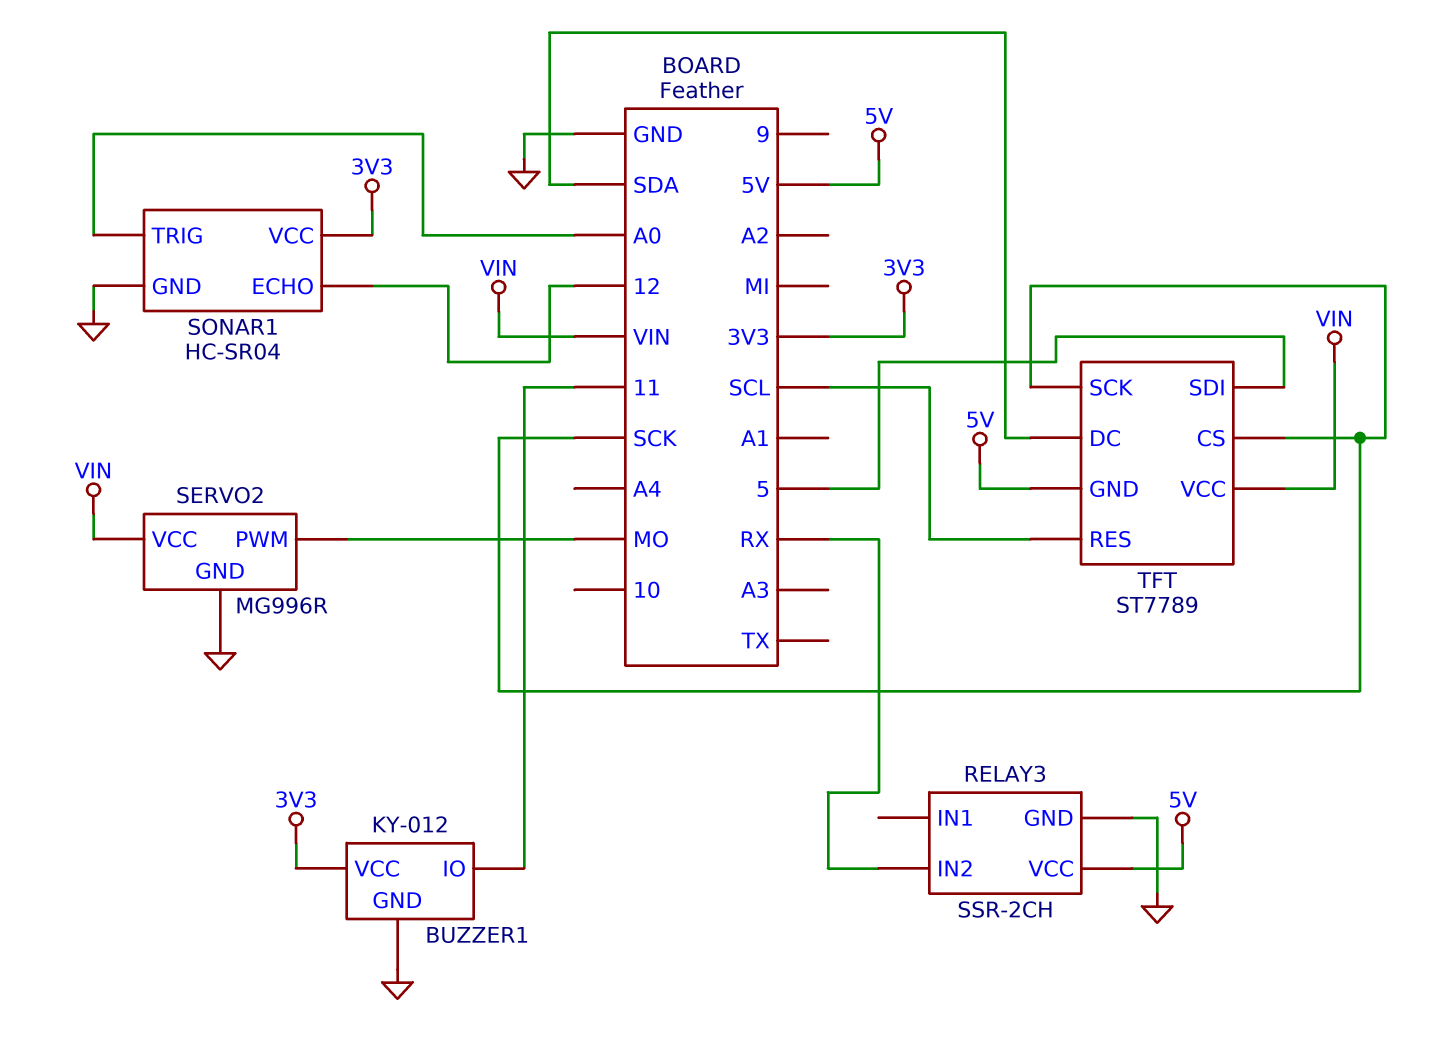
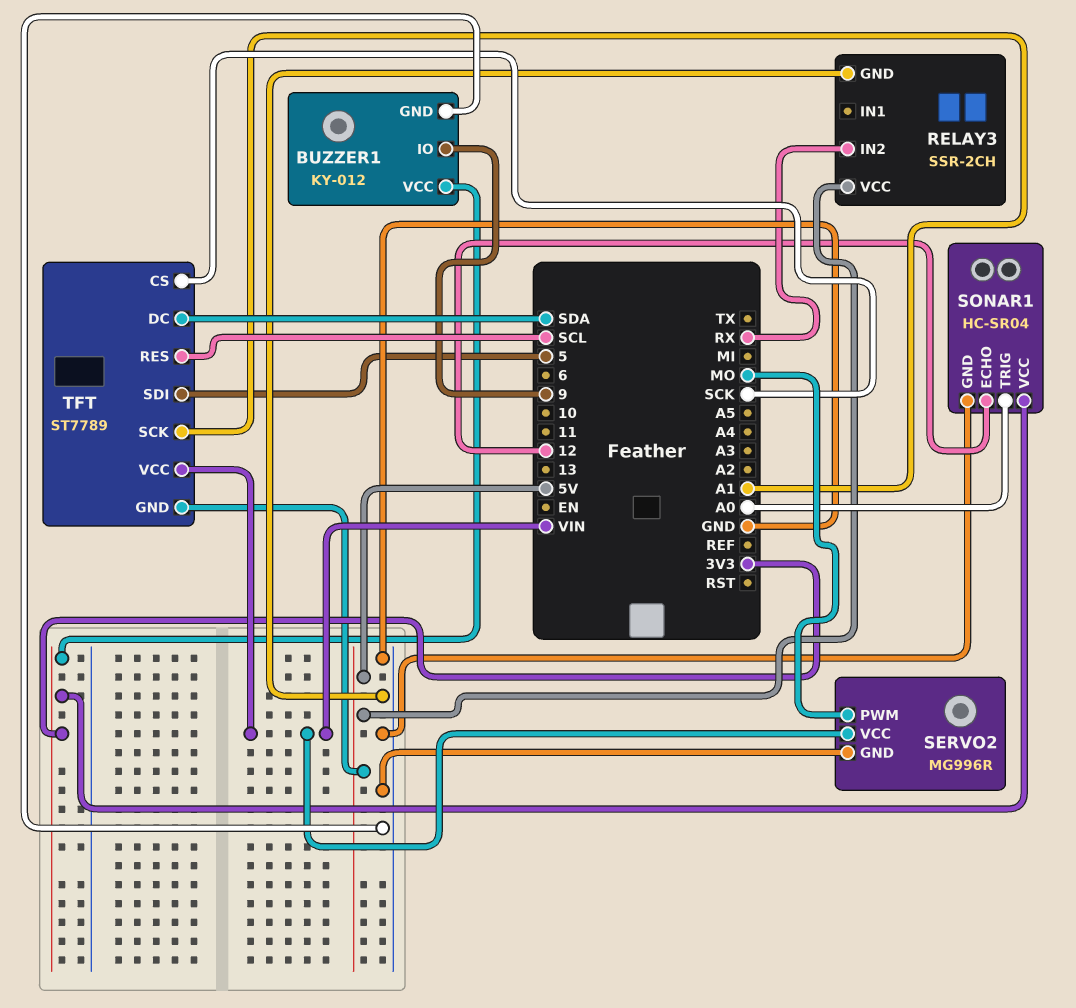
BUZZER1 pin IO: 11 -> 9
TFT pin SCK: SCK -> A1

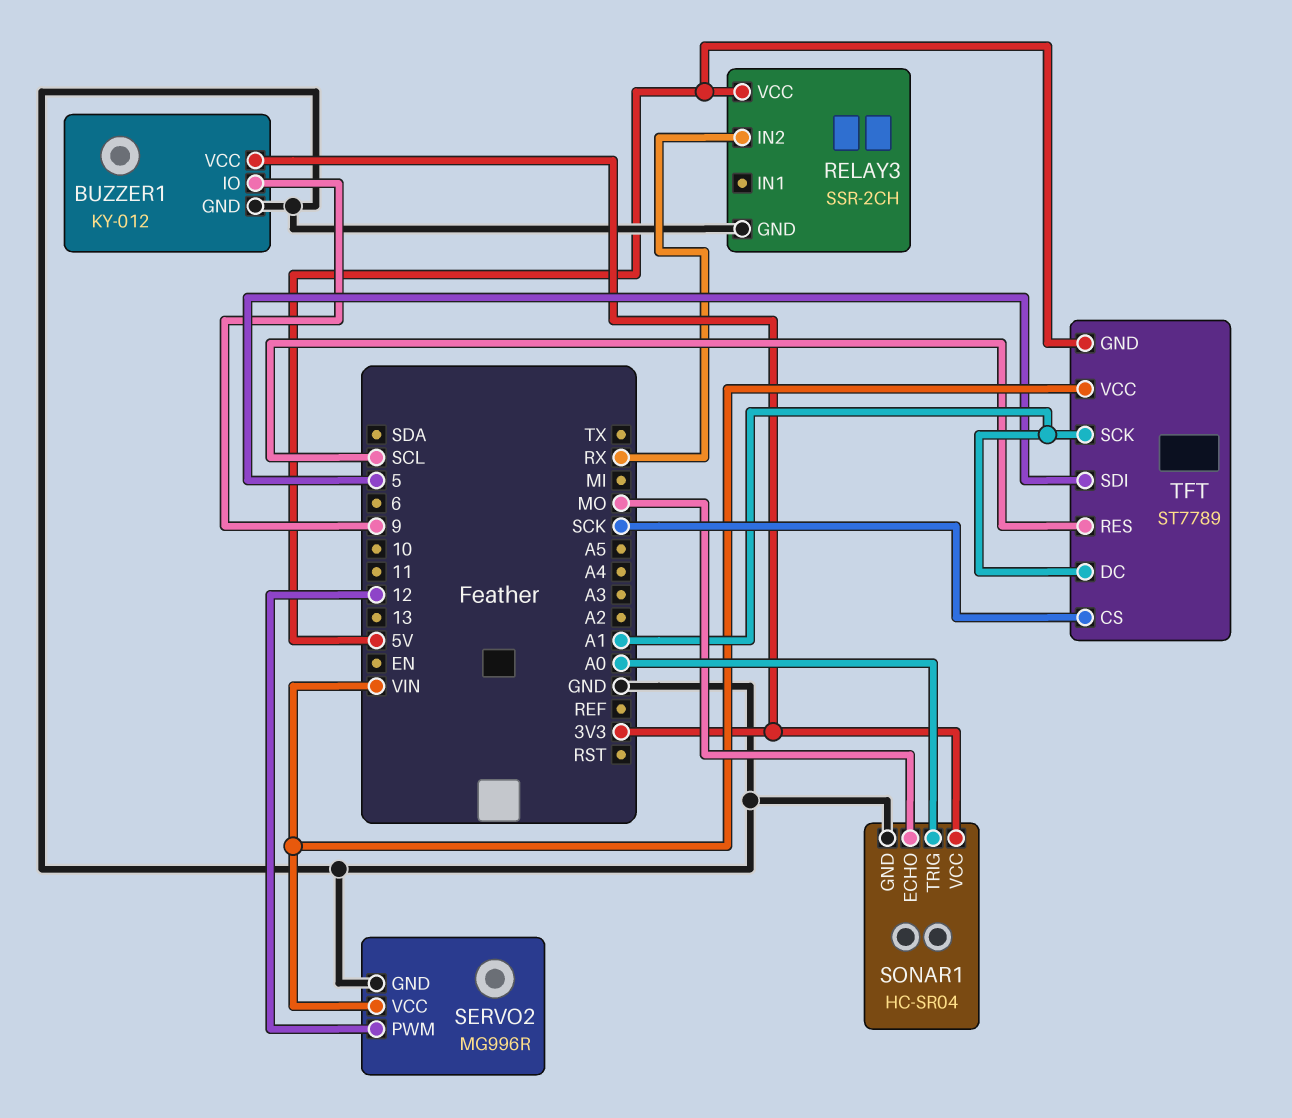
SERVO2 pin PWM: MO -> 12
SONAR1 pin ECHO: 12 -> MO
TFT pin DC: SDA -> A1

